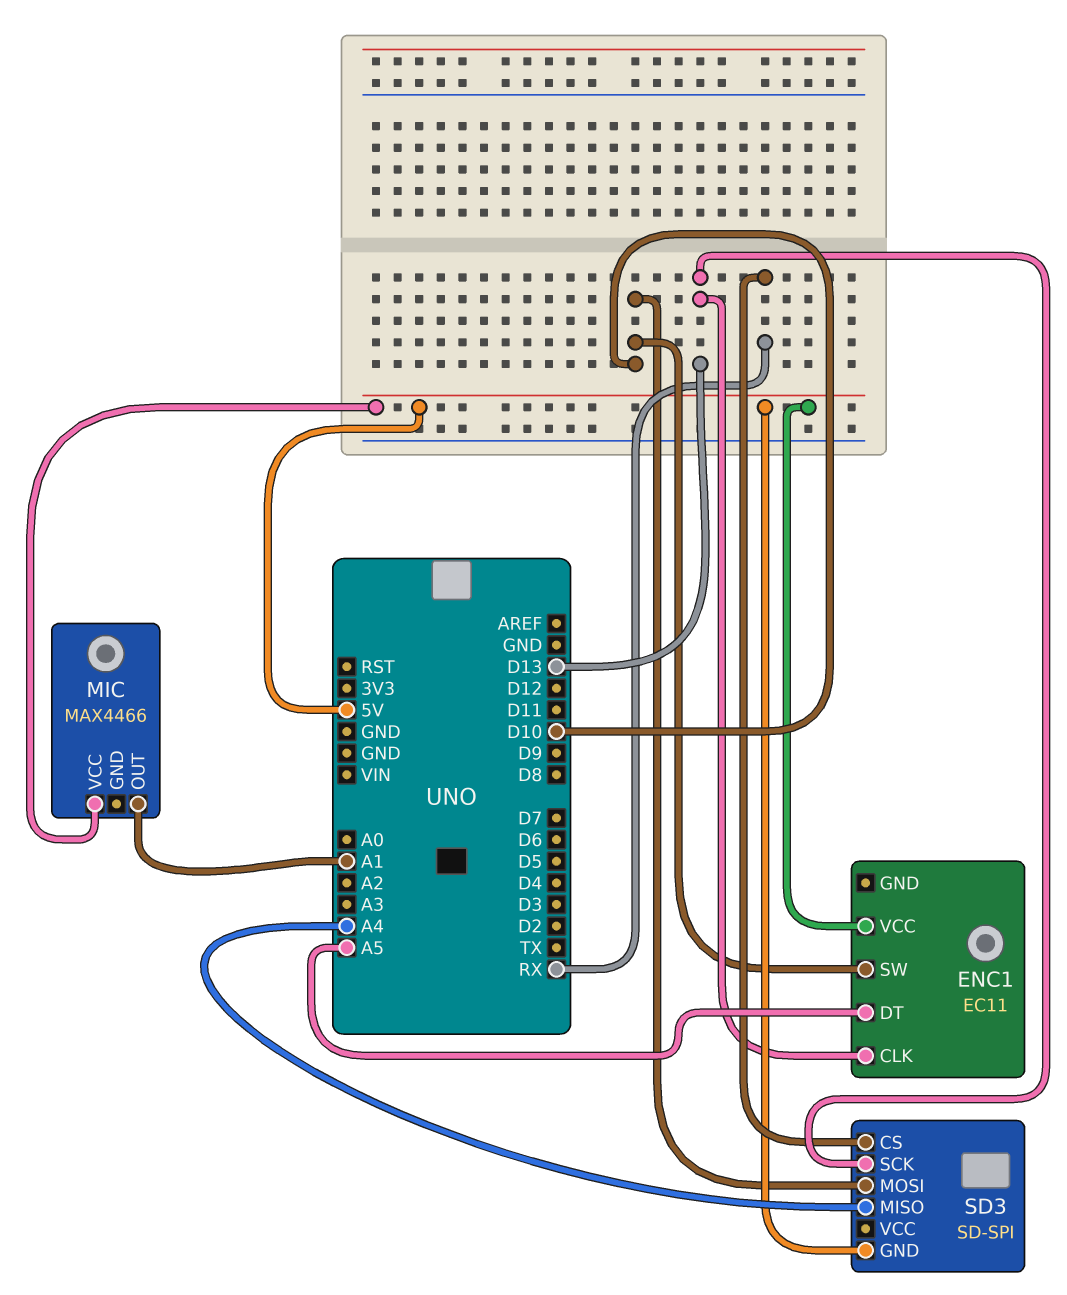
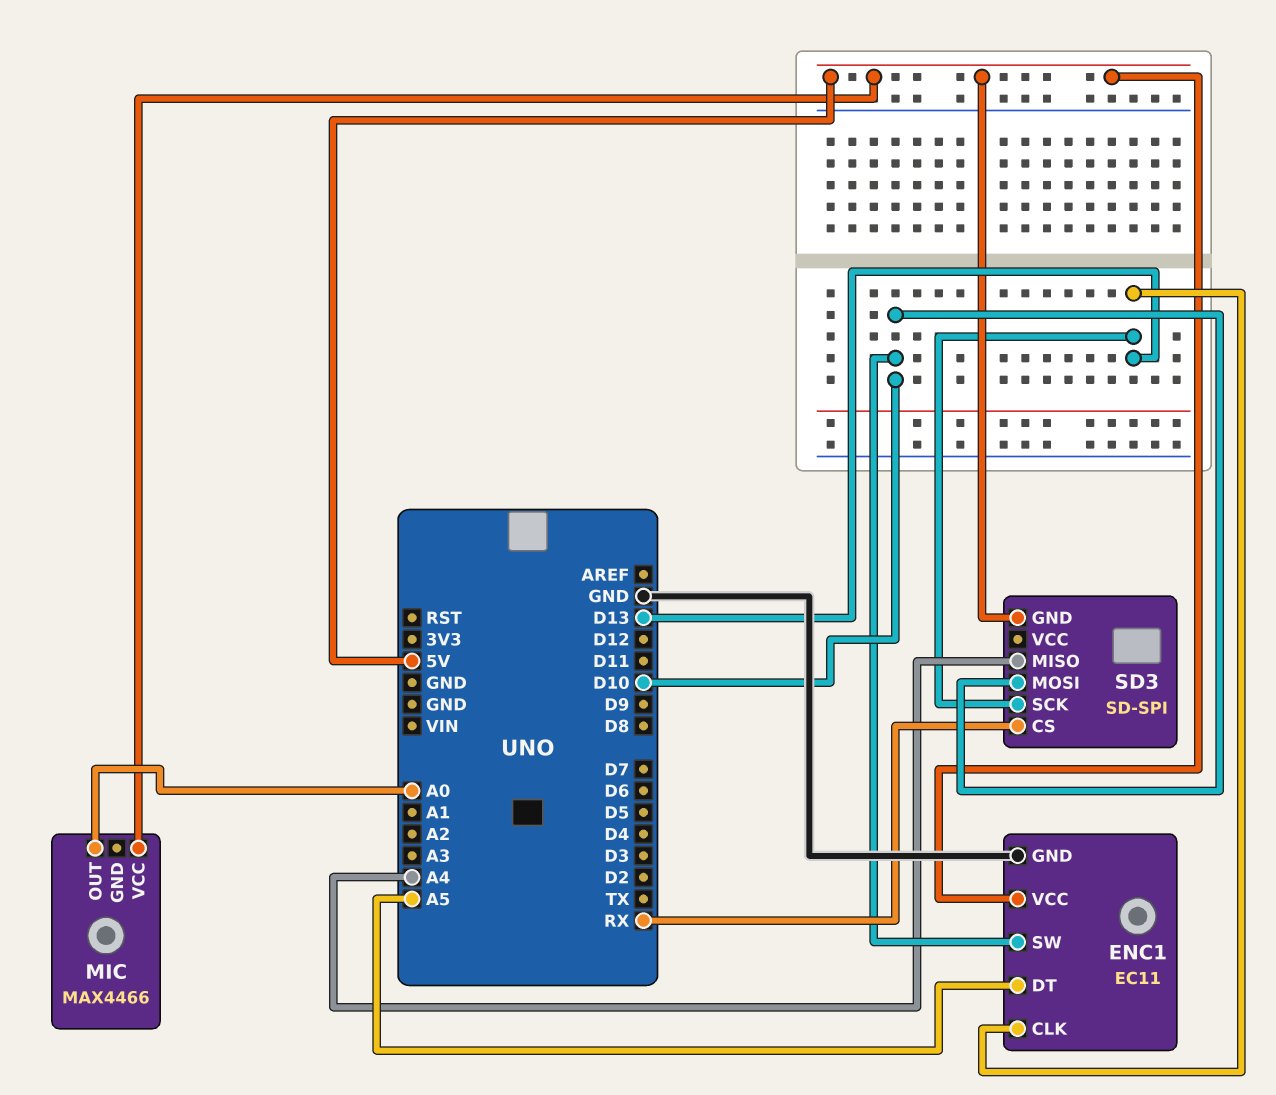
ENC1 pin GND: none -> GND
MIC pin OUT: A1 -> A0

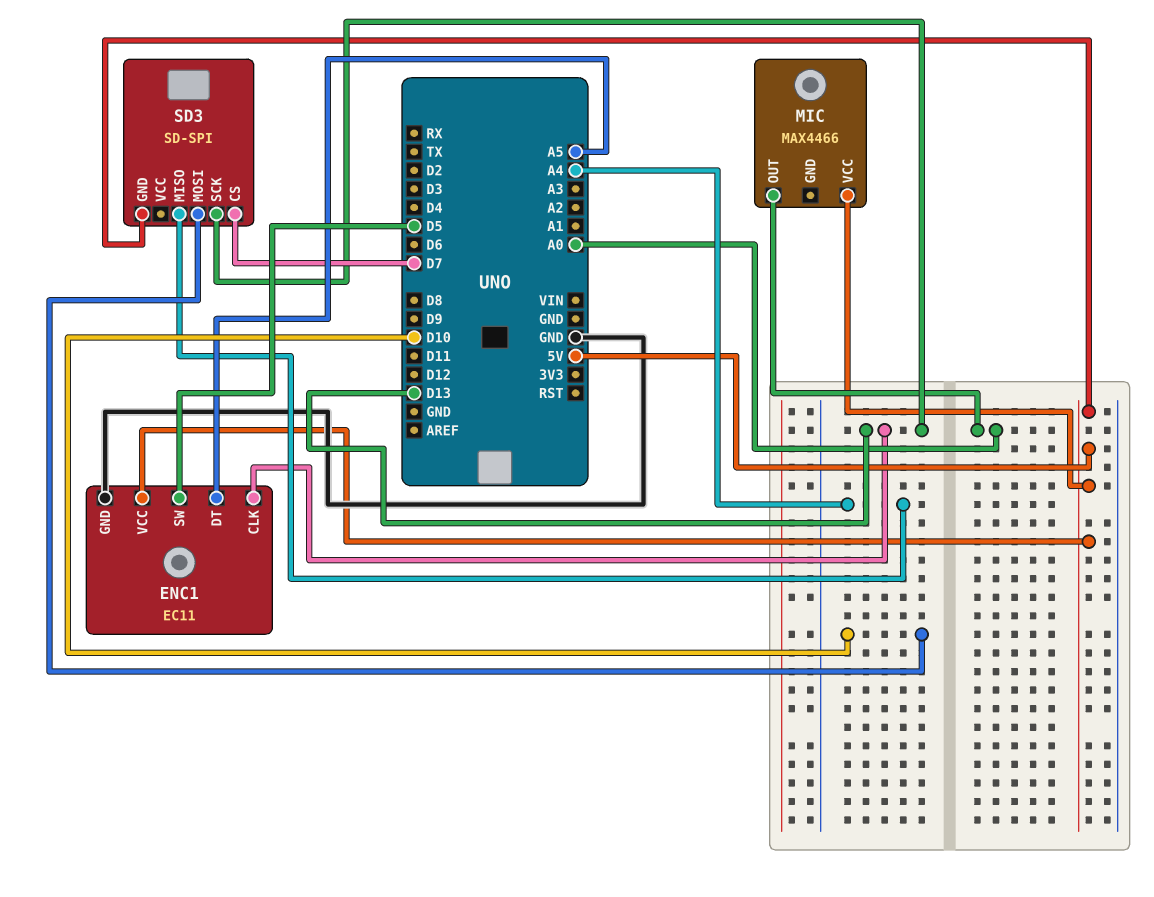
ENC1 pin SW: D10 -> D5
SD3 pin CS: RX -> D7

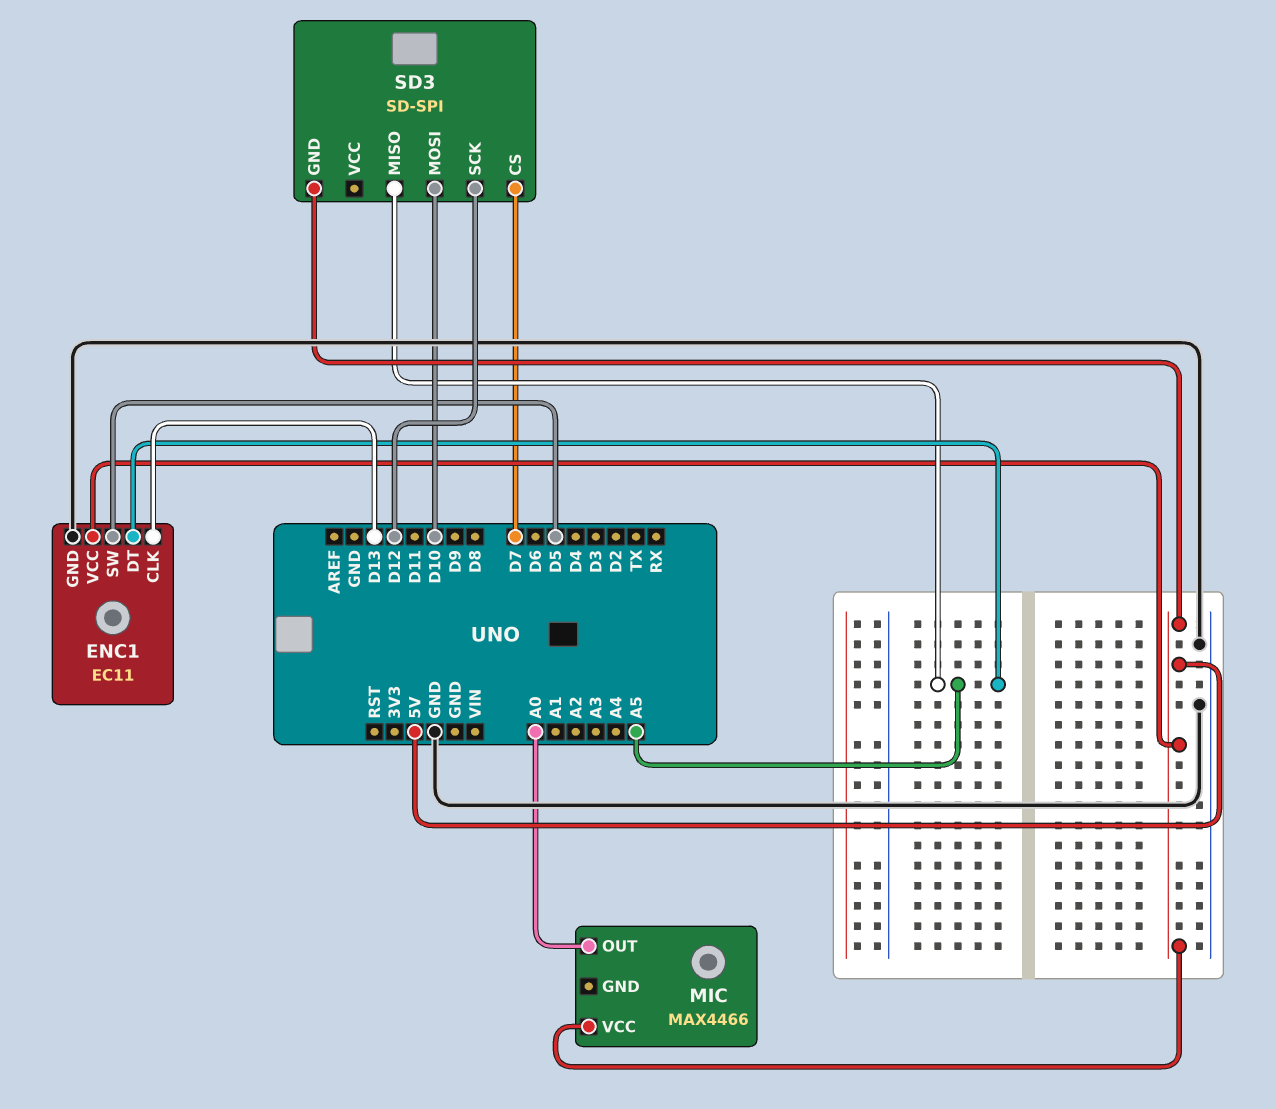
SD3 pin MISO: A4 -> A5
SD3 pin SCK: D13 -> D12

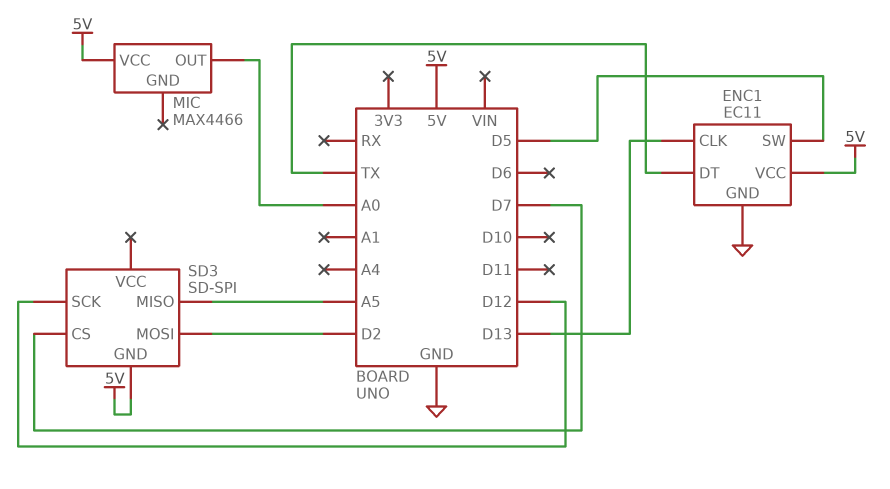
ENC1 pin DT: A5 -> TX
SD3 pin MOSI: D10 -> D2

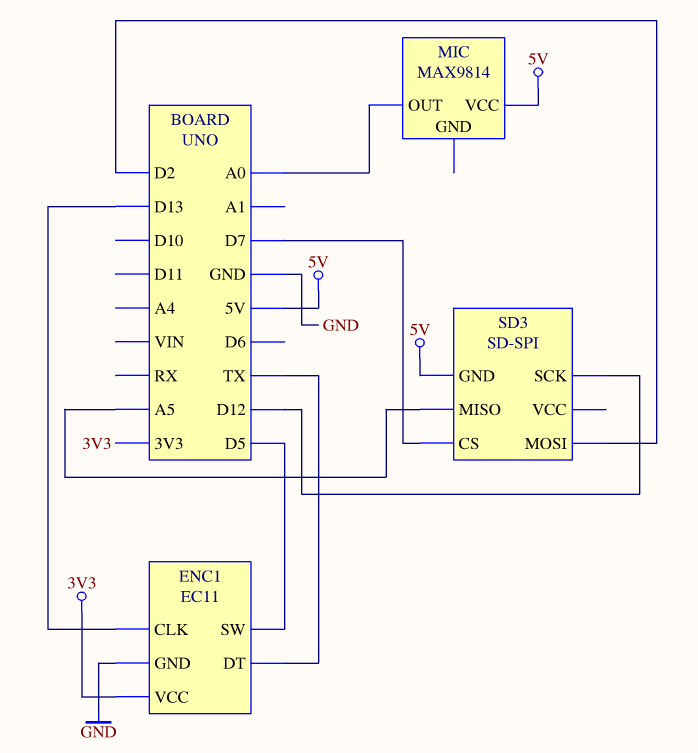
ENC1 pin VCC: 5V -> 3V3
MIC: MAX4466 -> MAX9814

